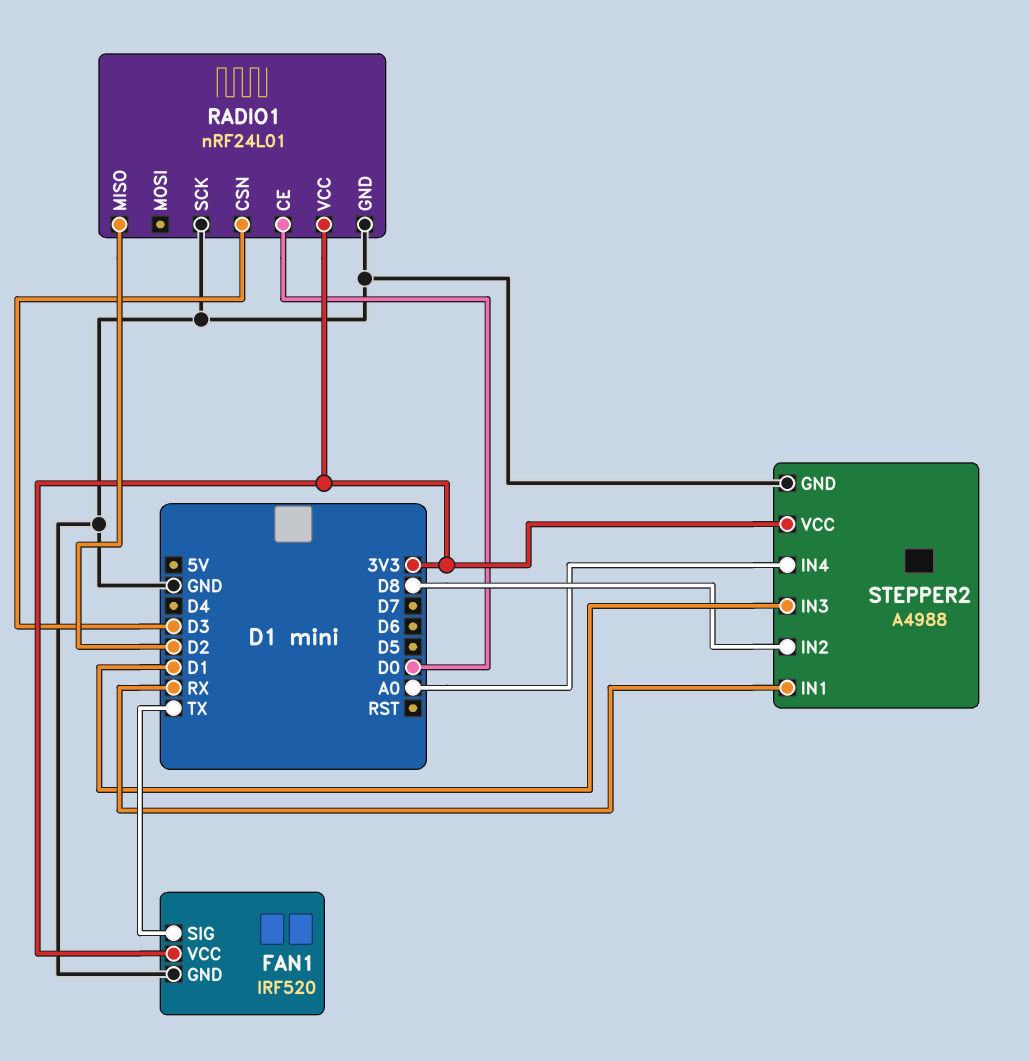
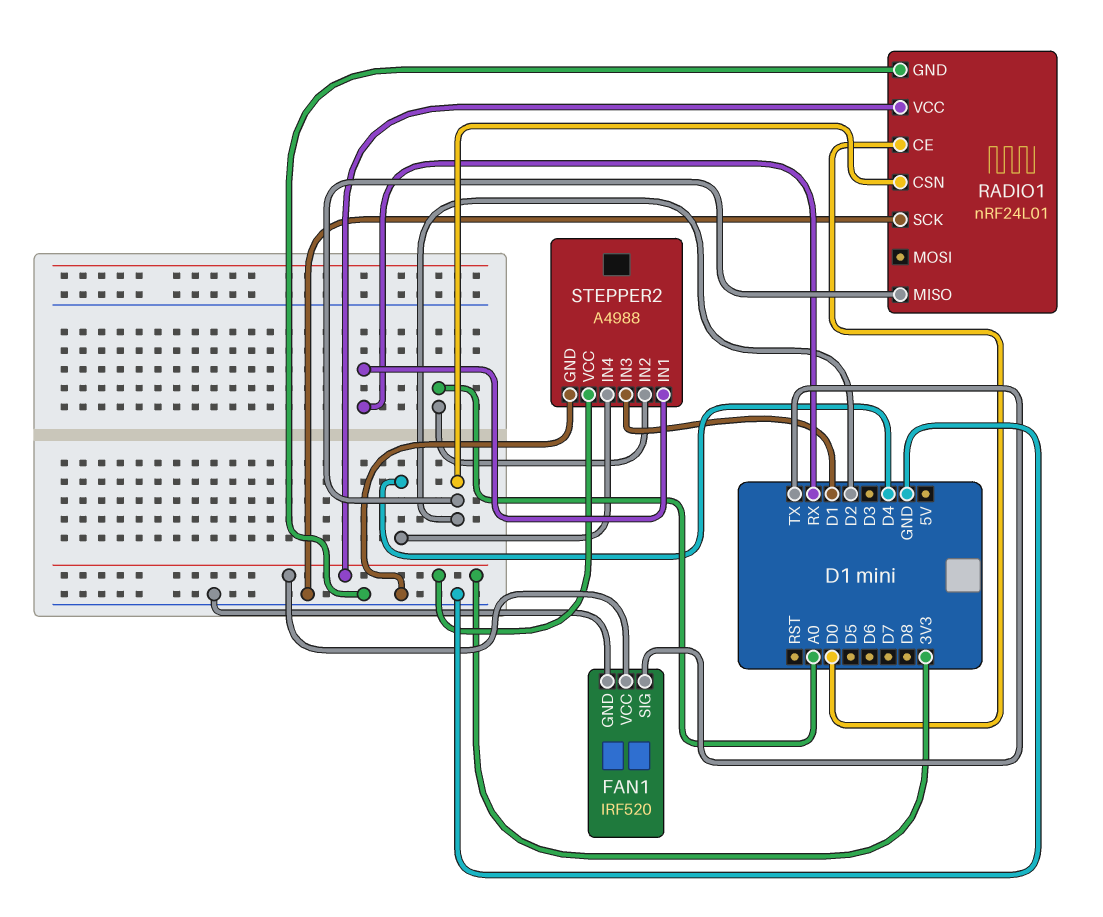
RADIO1 pin CSN: D3 -> D2
STEPPER2 pin IN2: D8 -> A0
STEPPER2 pin IN4: A0 -> D4

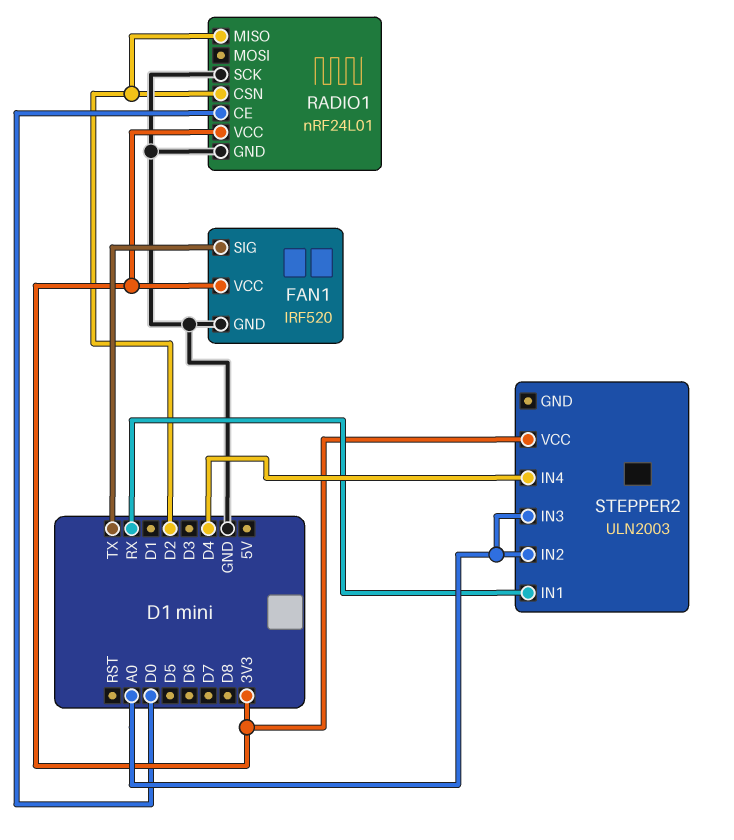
STEPPER2: A4988 -> ULN2003
STEPPER2 pin GND: GND -> none
STEPPER2 pin IN3: D1 -> A0

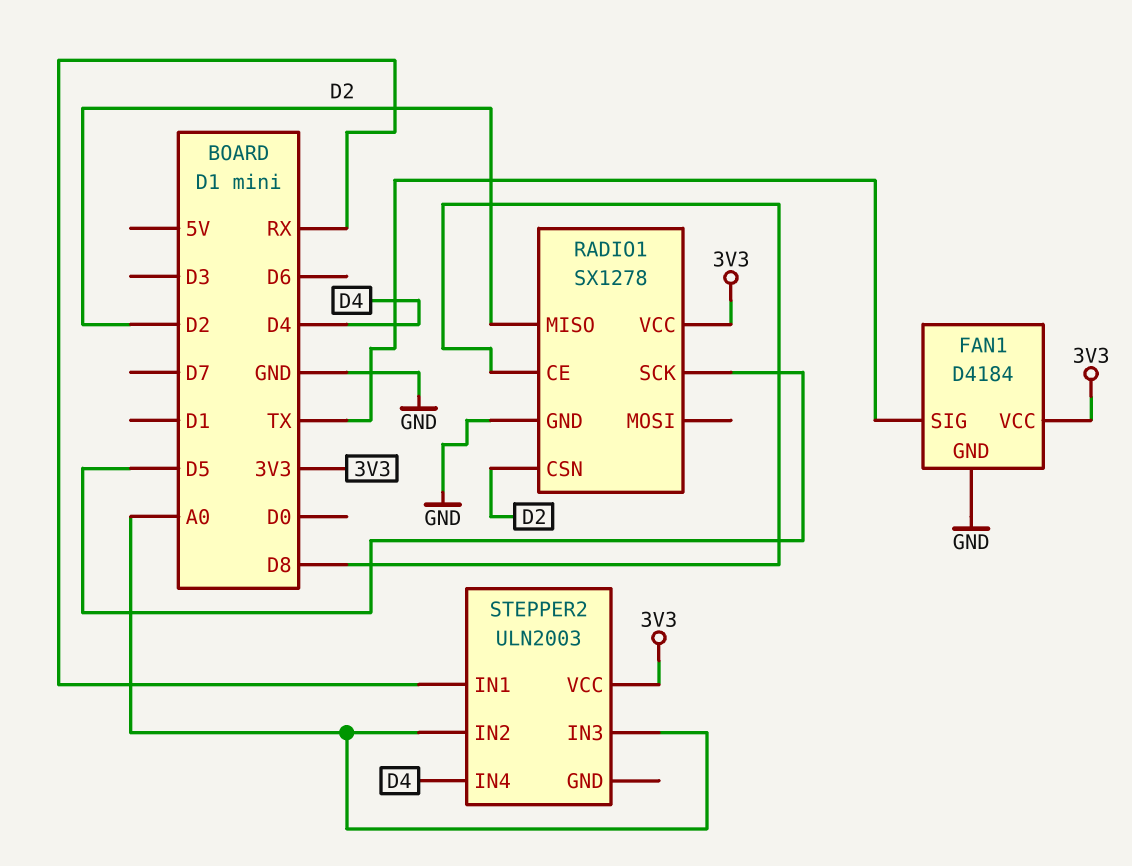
FAN1: IRF520 -> D4184
RADIO1: nRF24L01 -> SX1278
RADIO1 pin CE: D0 -> D8
RADIO1 pin SCK: GND -> D5

